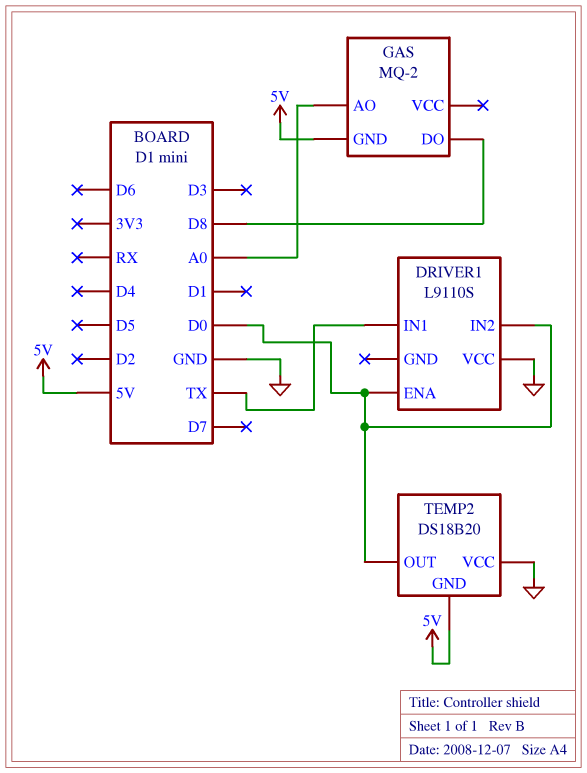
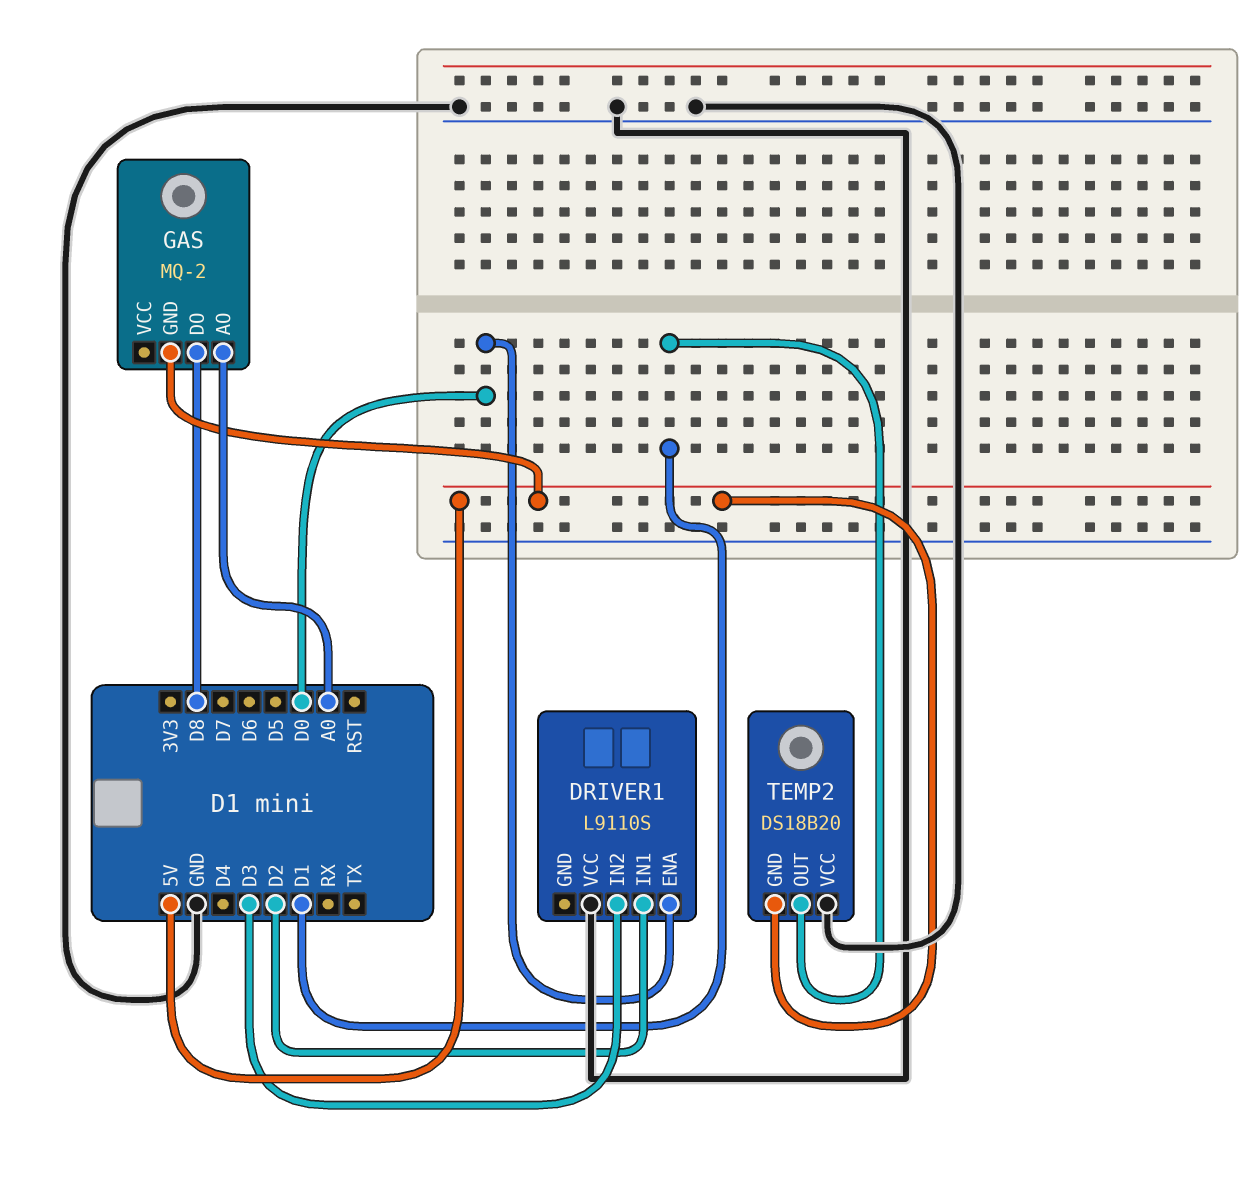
DRIVER1 pin IN1: TX -> D2
DRIVER1 pin IN2: D0 -> D3
TEMP2 pin OUT: D0 -> D1

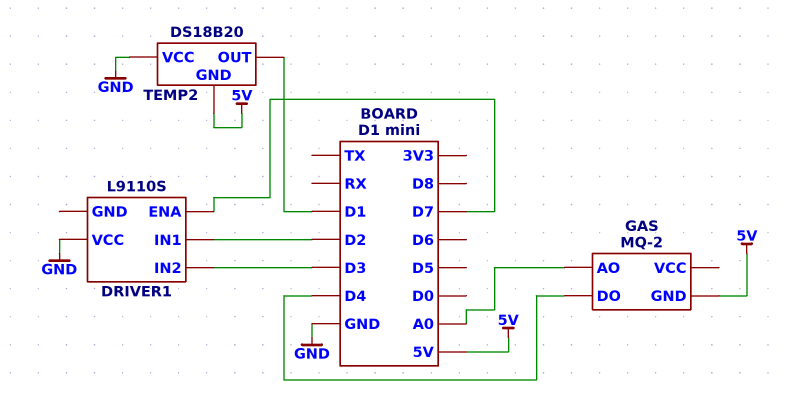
DRIVER1 pin ENA: D0 -> D7
GAS pin DO: D8 -> D4

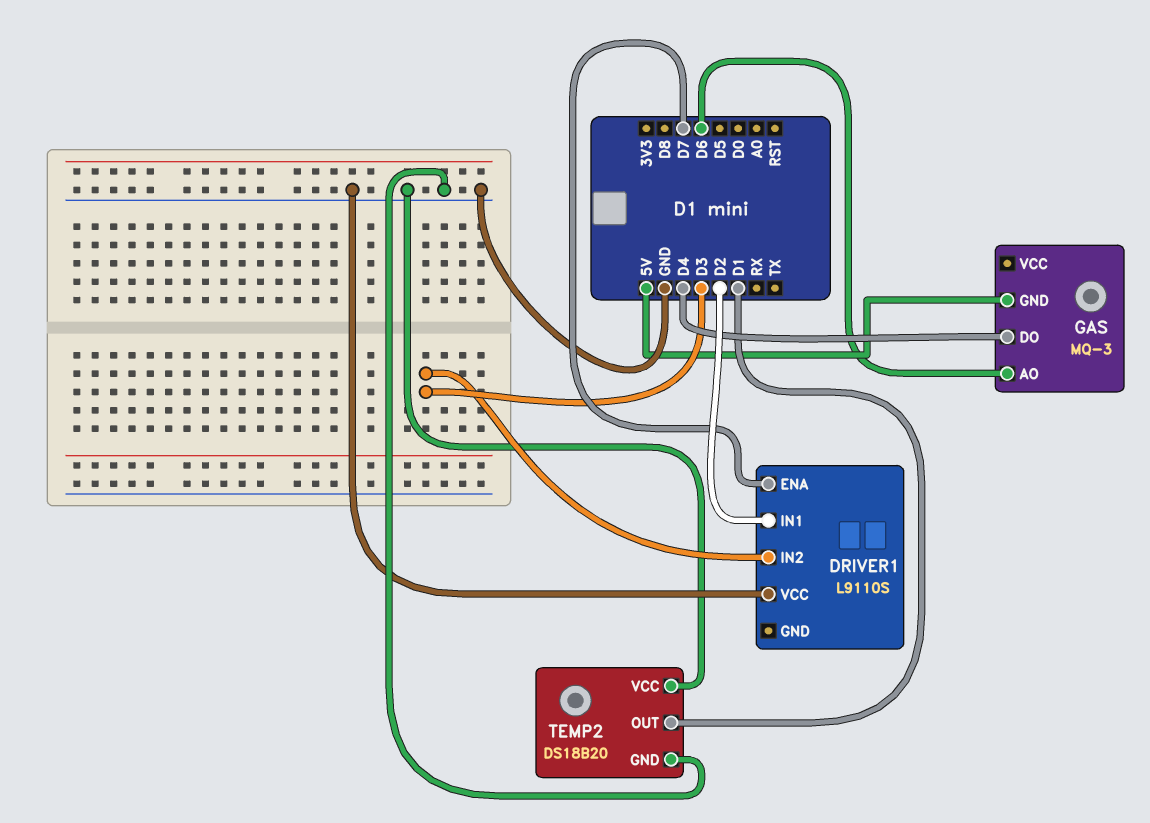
GAS: MQ-2 -> MQ-3
GAS pin AO: A0 -> D6
TEMP2 pin GND: 5V -> GND

